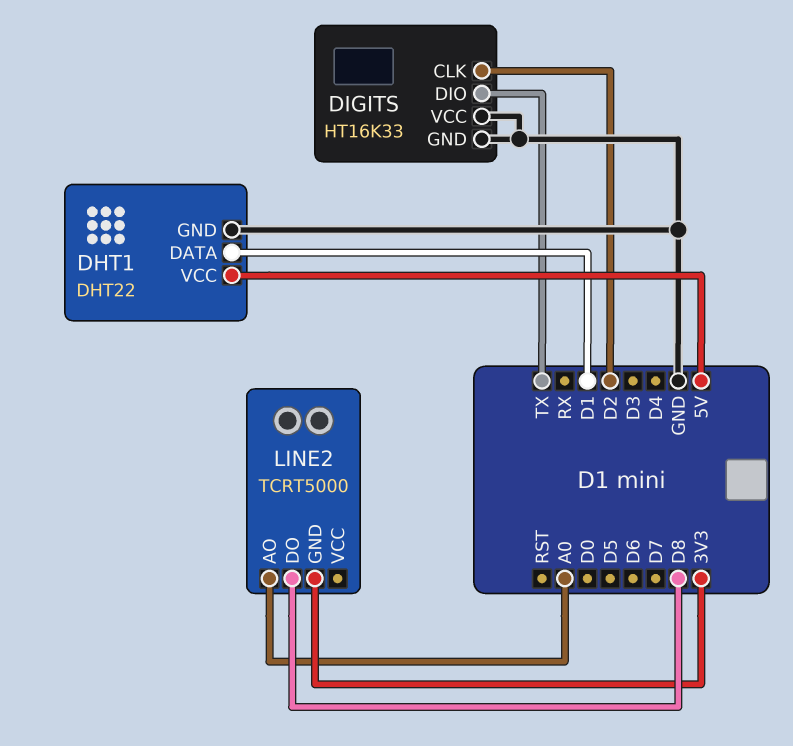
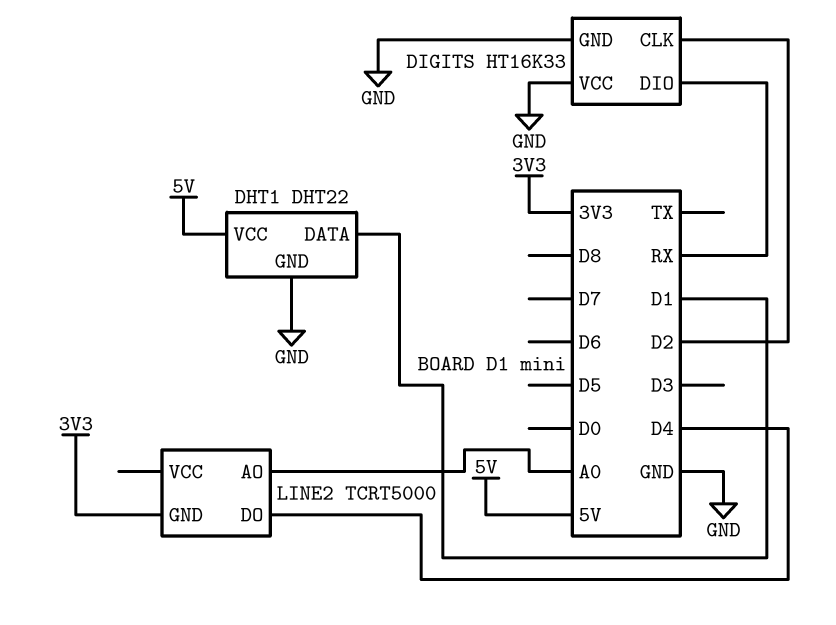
DIGITS pin DIO: TX -> RX
LINE2 pin DO: D8 -> D4

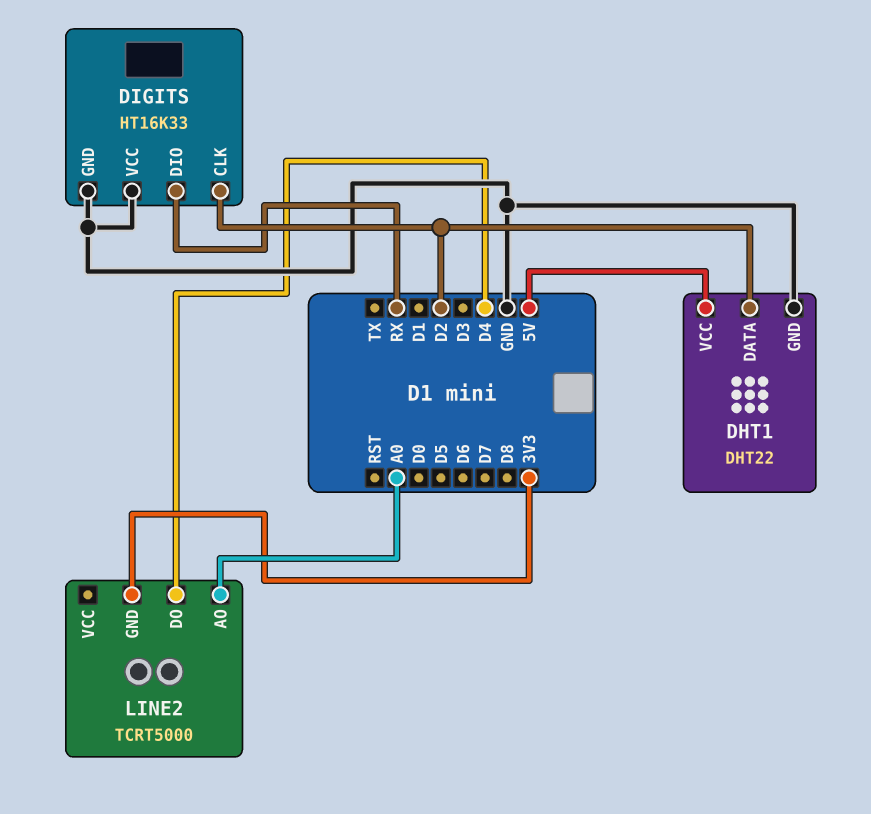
DHT1 pin DATA: D1 -> D2

